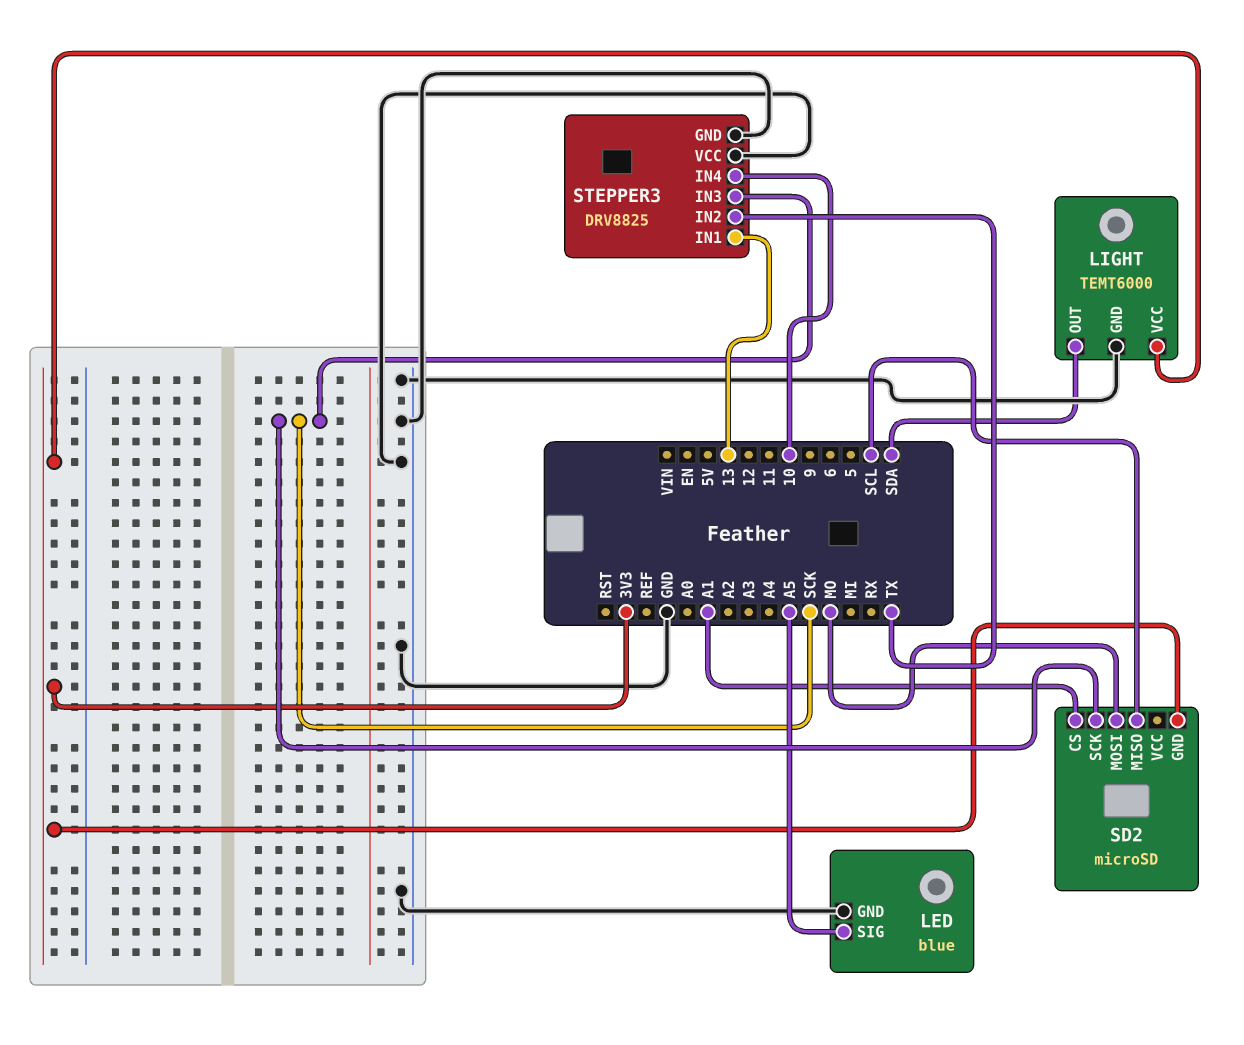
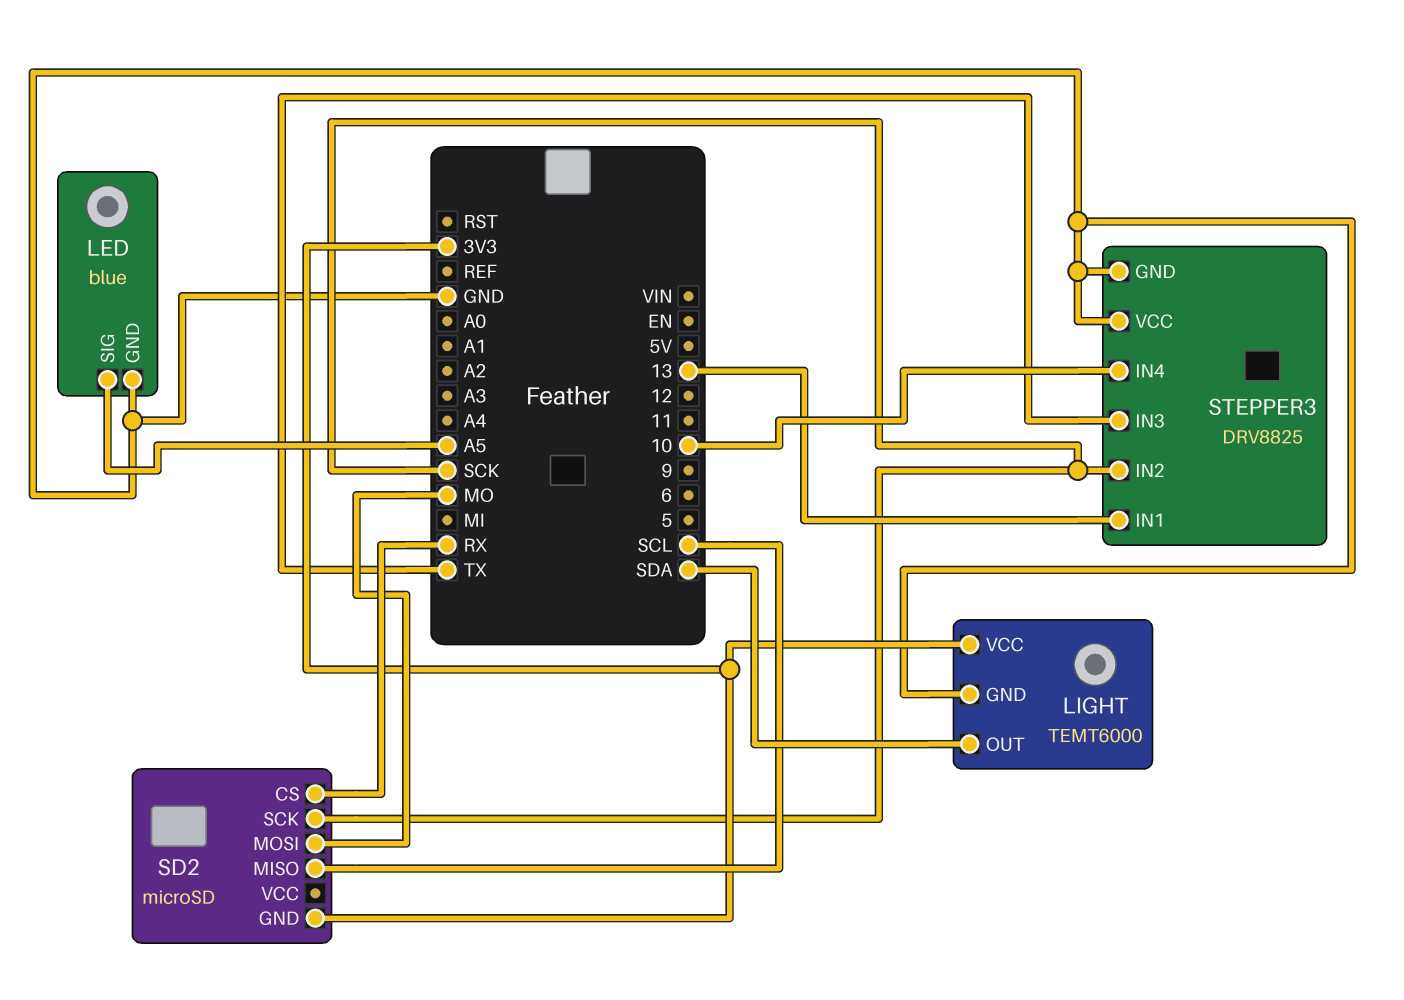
SD2 pin CS: A1 -> RX
STEPPER3 pin IN2: TX -> SCK
STEPPER3 pin IN3: SCK -> TX

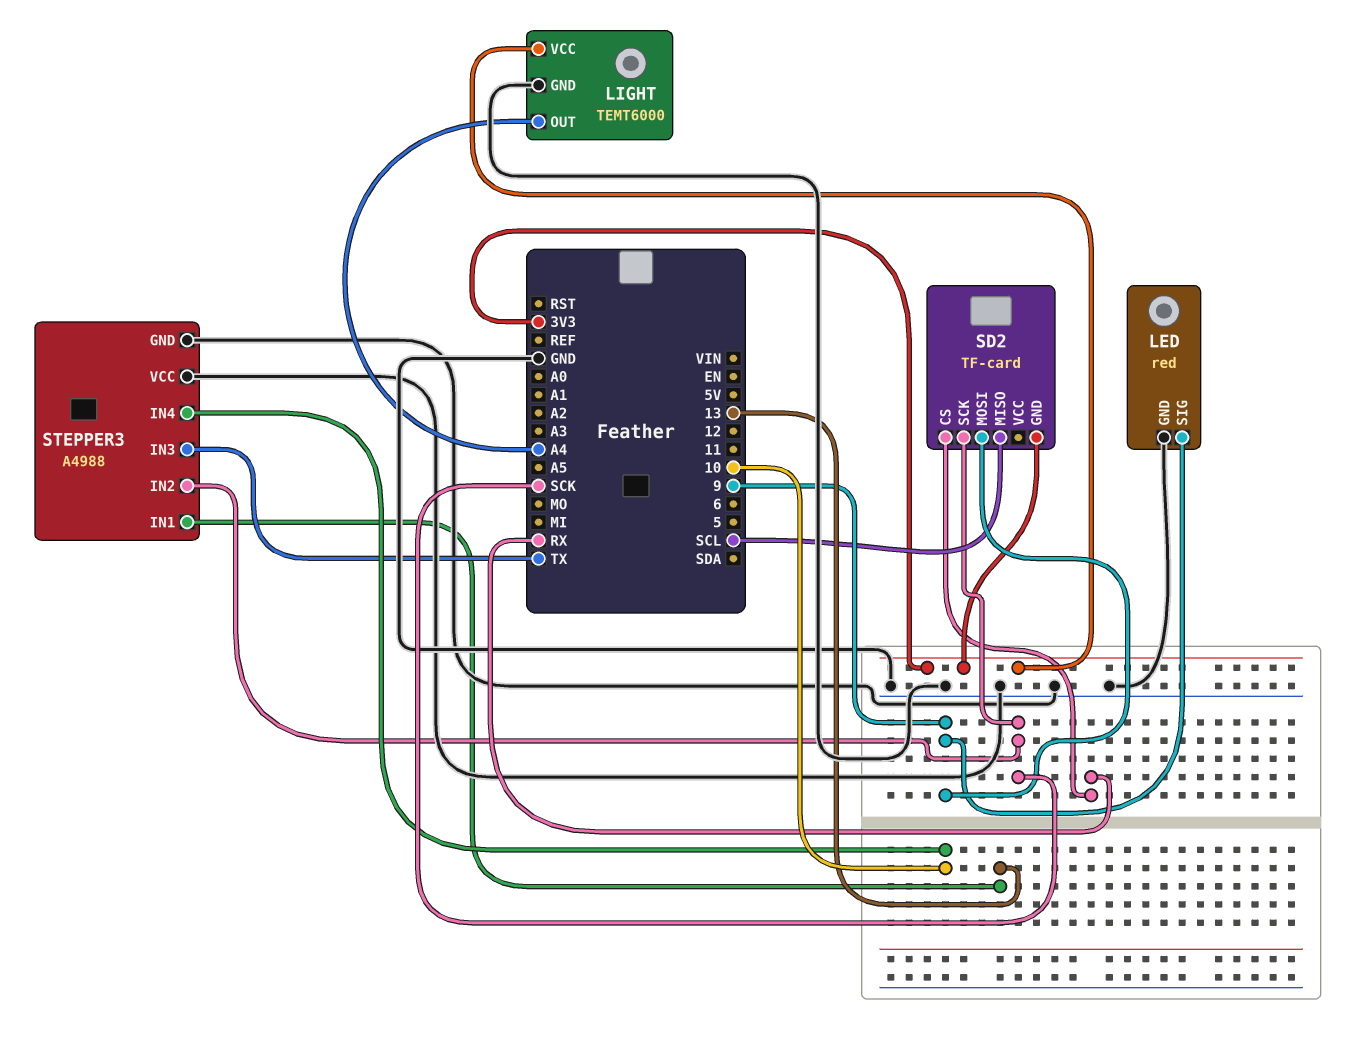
LED: blue -> red
LED pin SIG: A5 -> 9
LIGHT pin OUT: SDA -> A4
SD2: microSD -> TF-card
SD2 pin MOSI: MO -> 9
STEPPER3: DRV8825 -> A4988

